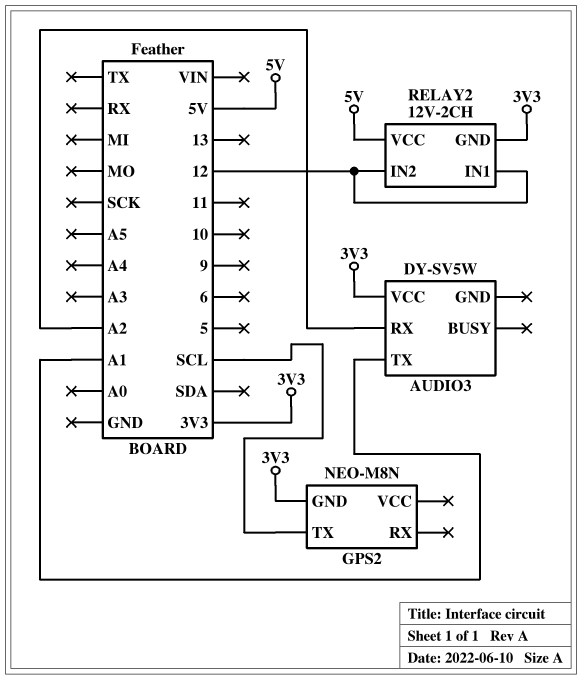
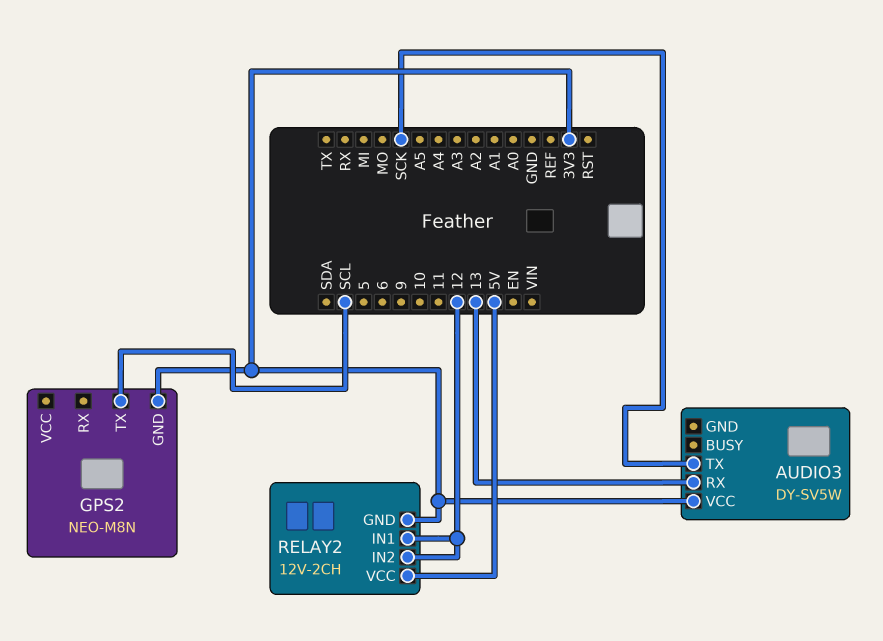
AUDIO3 pin RX: A2 -> 13
AUDIO3 pin TX: A1 -> SCK

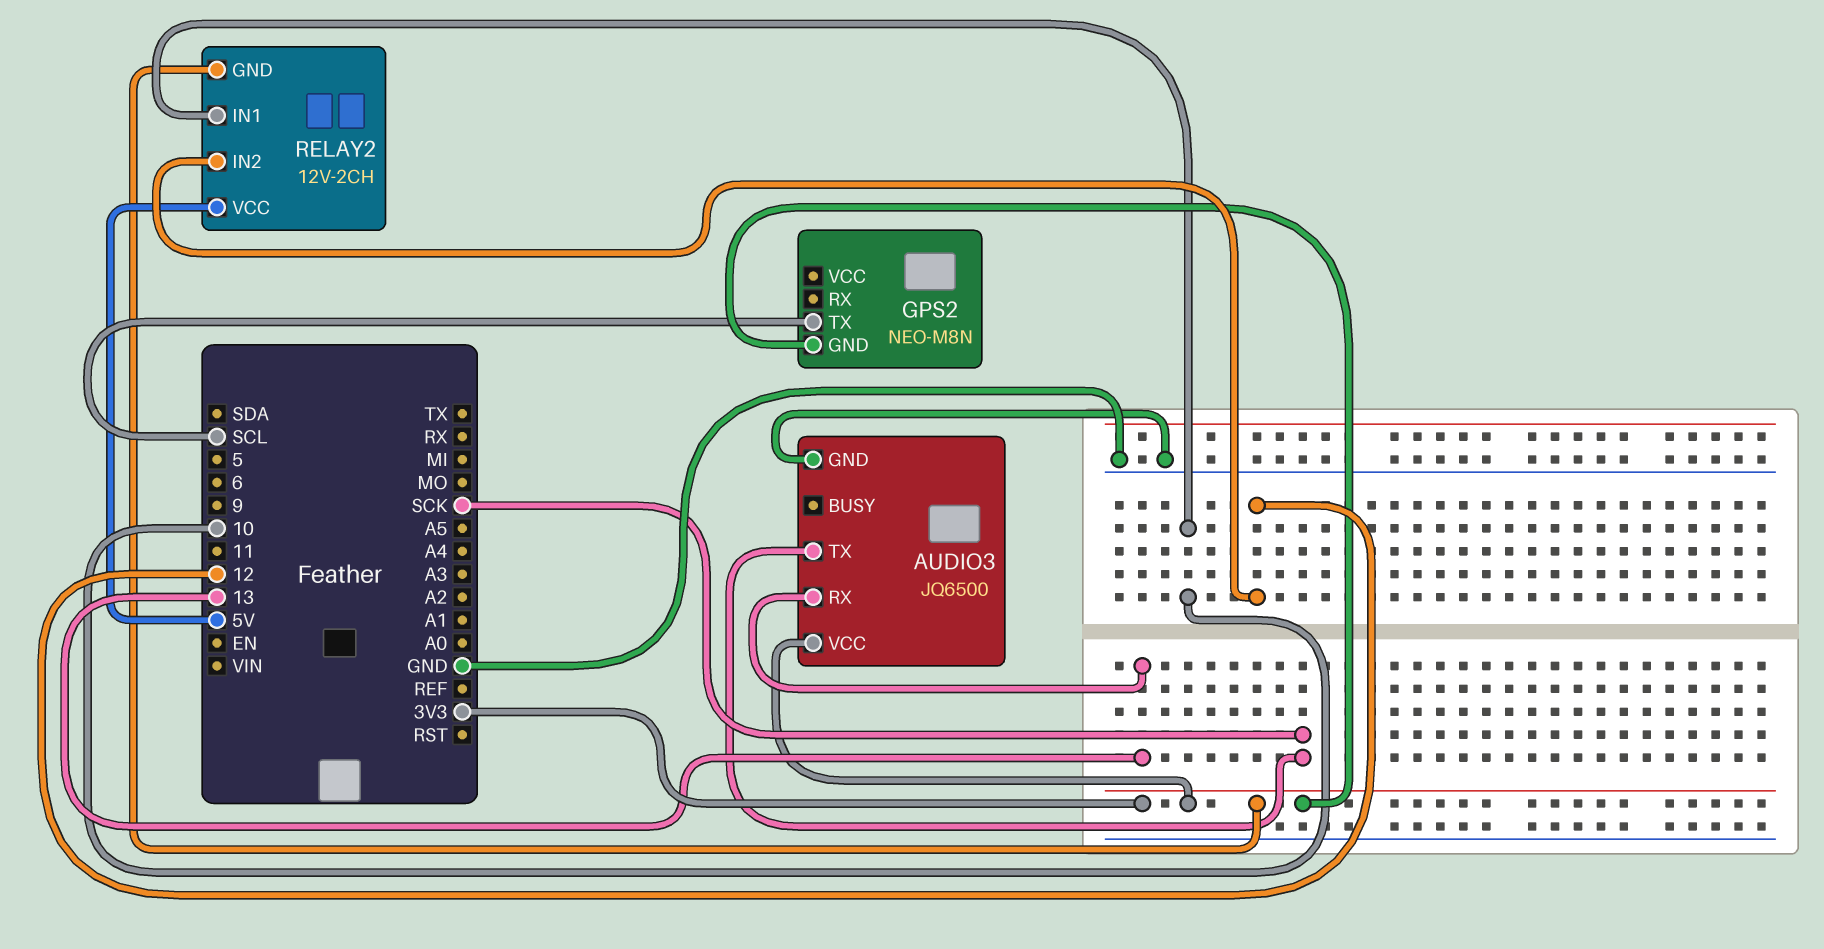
AUDIO3: DY-SV5W -> JQ6500
AUDIO3 pin GND: none -> GND
RELAY2 pin IN1: 12 -> 10

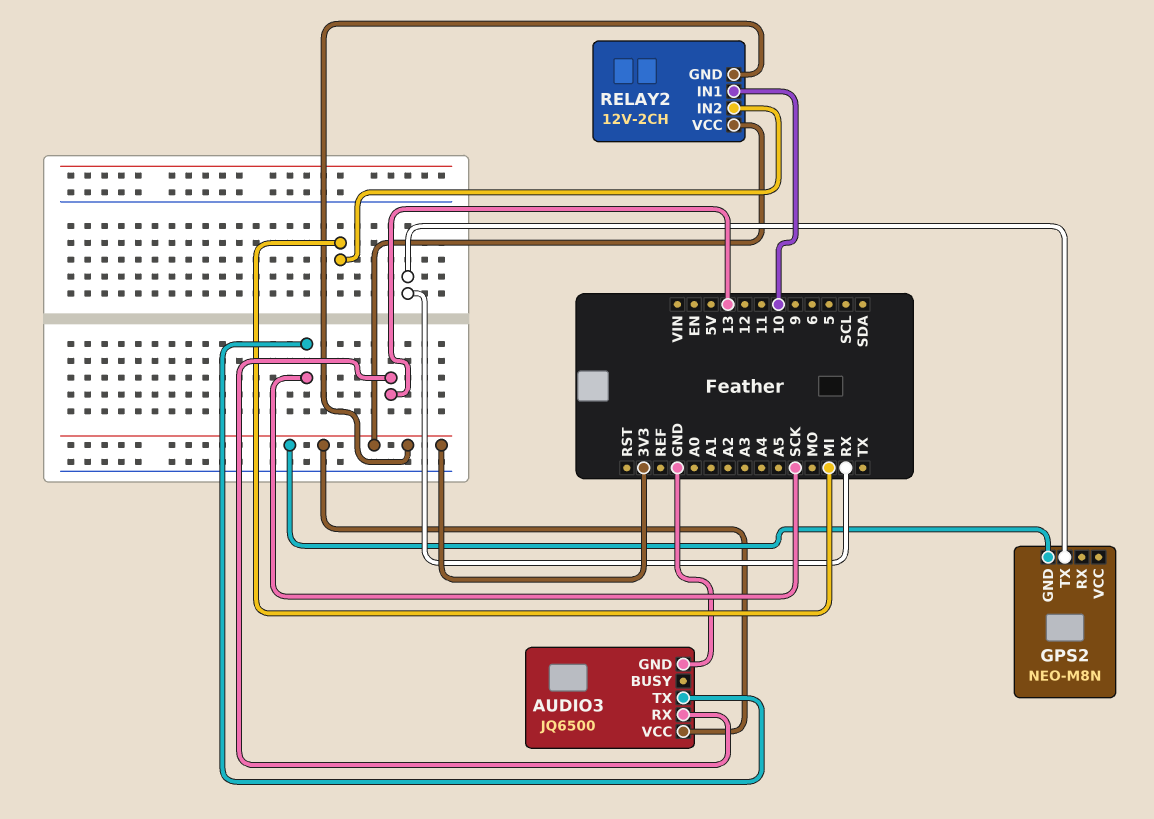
GPS2 pin TX: SCL -> RX
RELAY2 pin IN2: 12 -> MI
RELAY2 pin VCC: 5V -> 3V3

